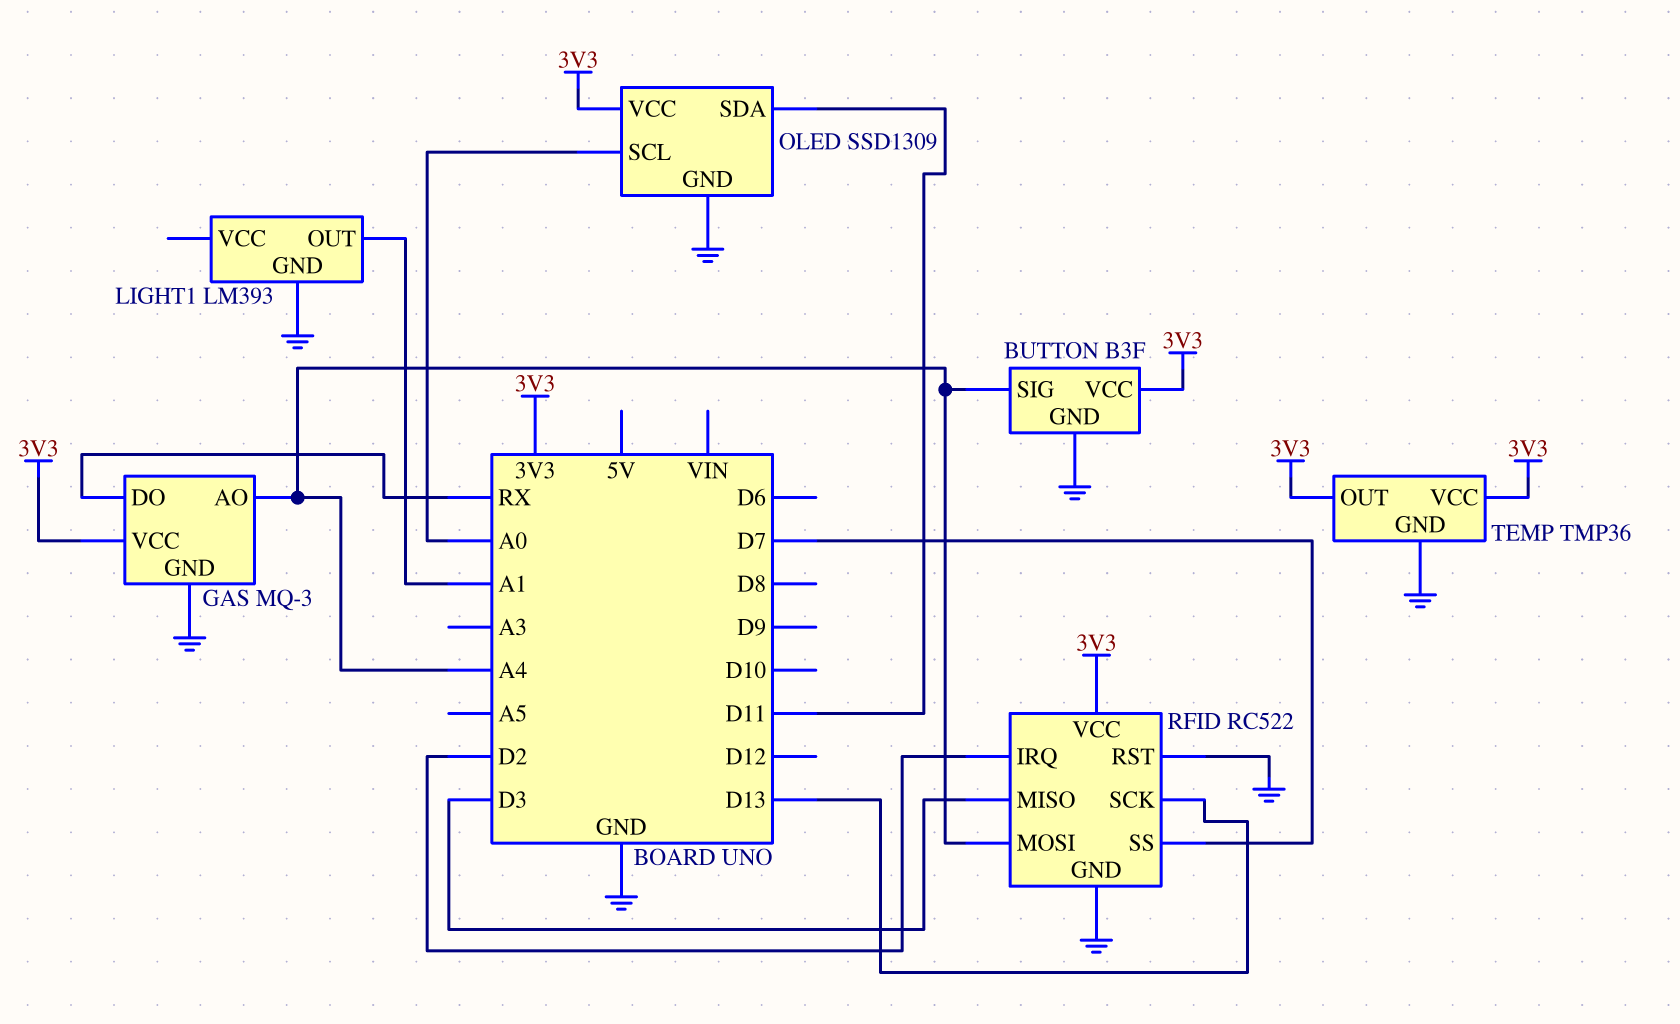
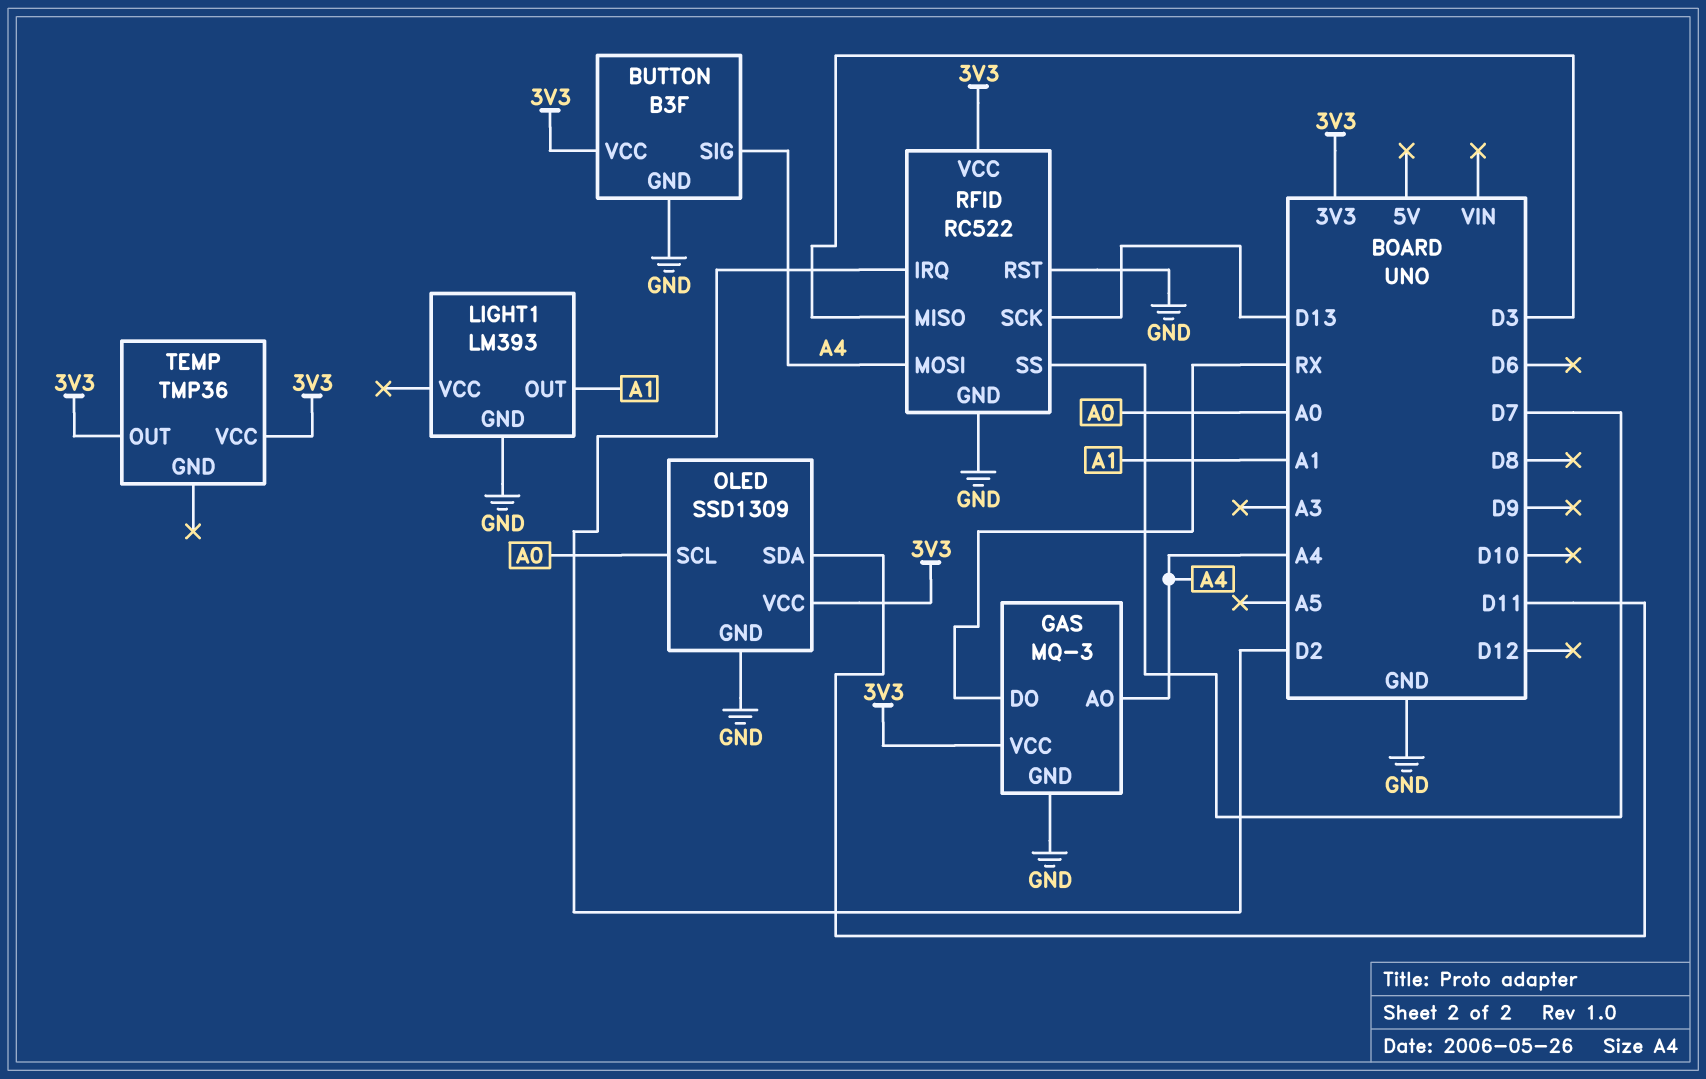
TEMP pin GND: GND -> none

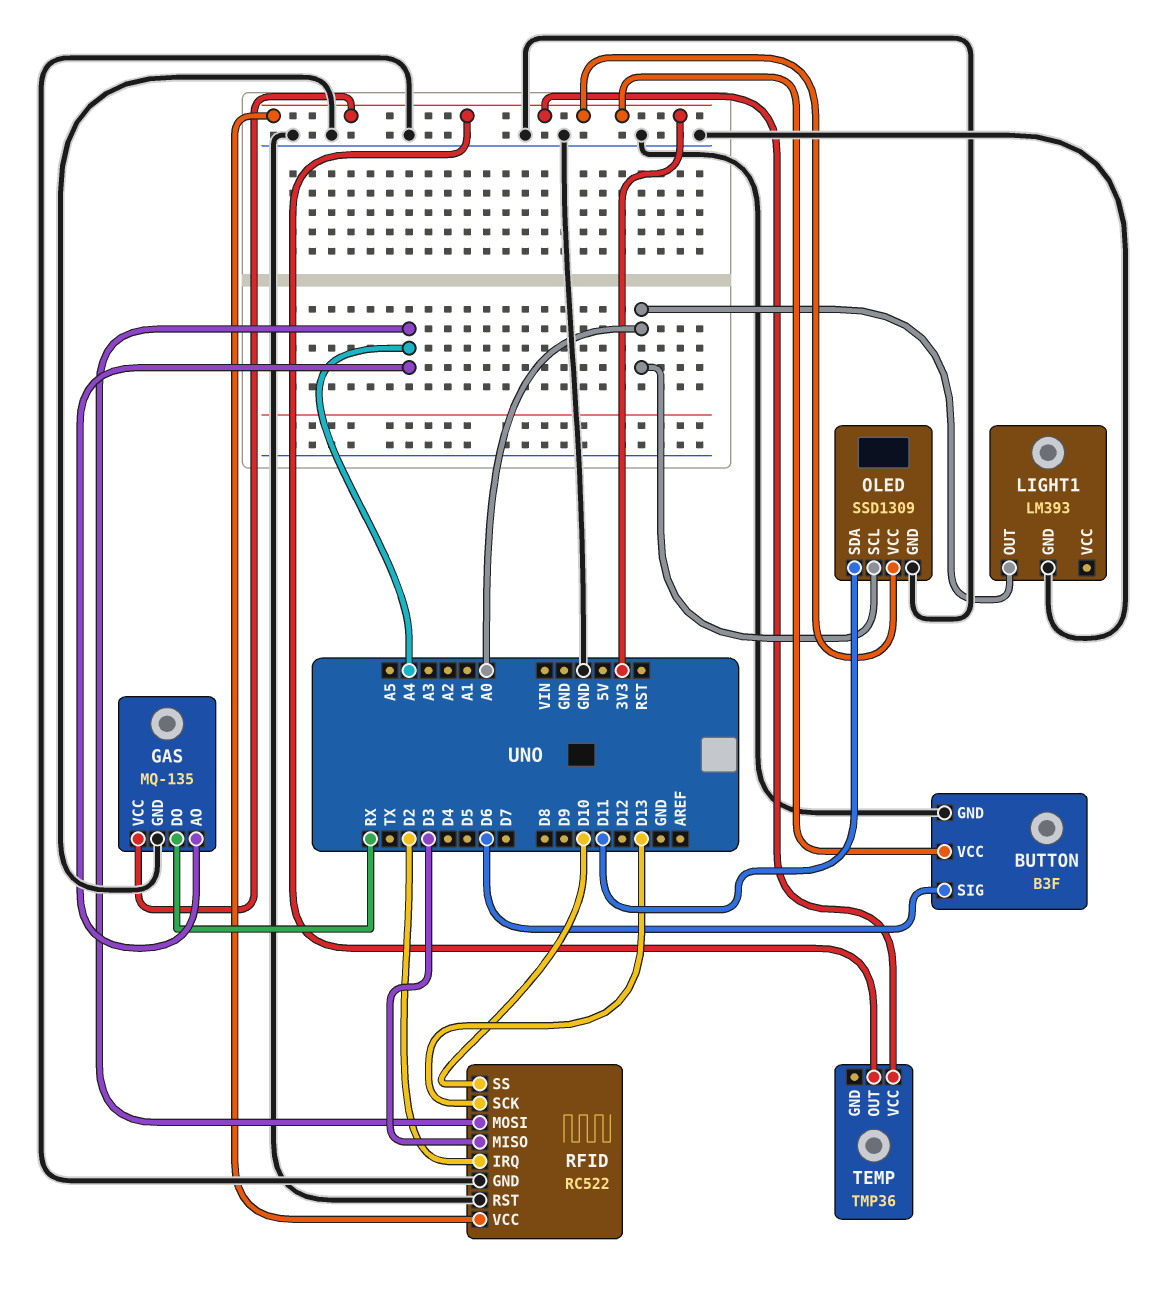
BUTTON pin SIG: A4 -> D6
GAS: MQ-3 -> MQ-135
LIGHT1 pin OUT: A1 -> A0
RFID pin SS: D7 -> D10

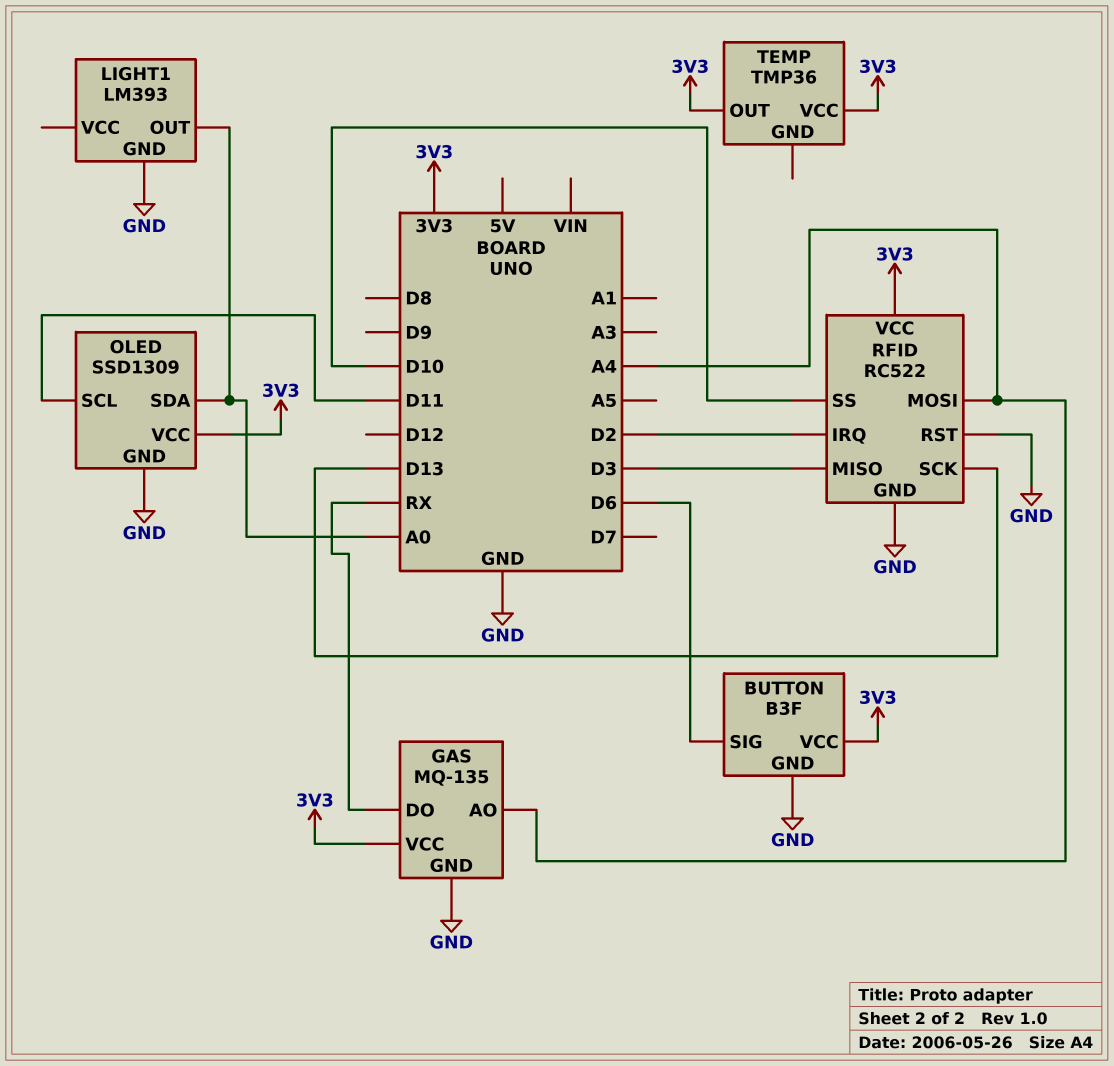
OLED pin SCL: A0 -> D11
OLED pin SDA: D11 -> A0

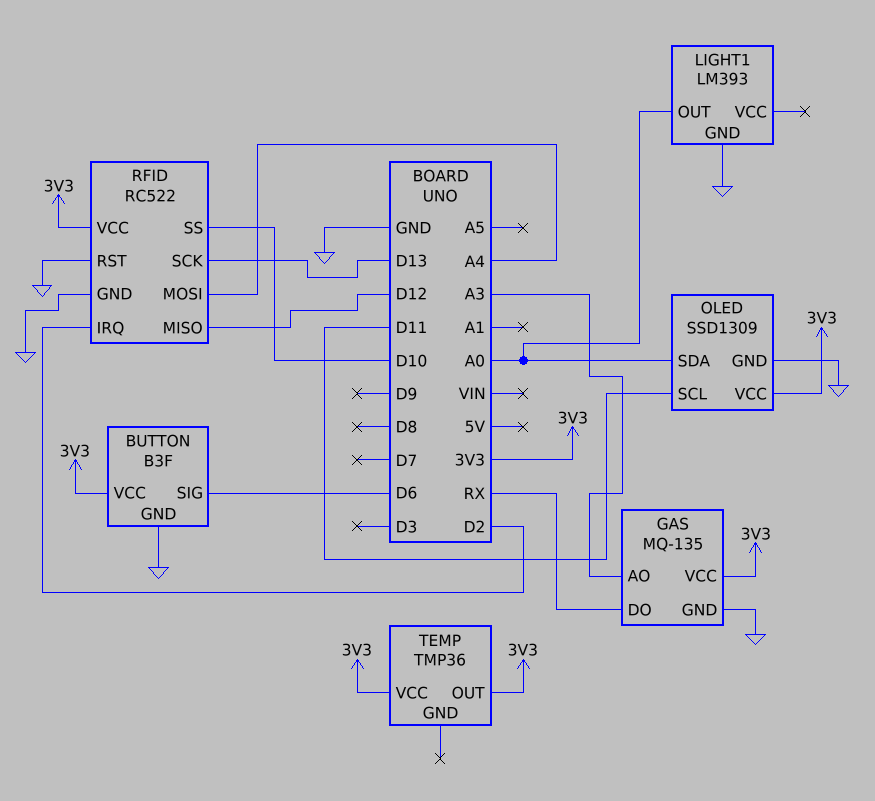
GAS pin AO: A4 -> A3
RFID pin MISO: D3 -> D12

